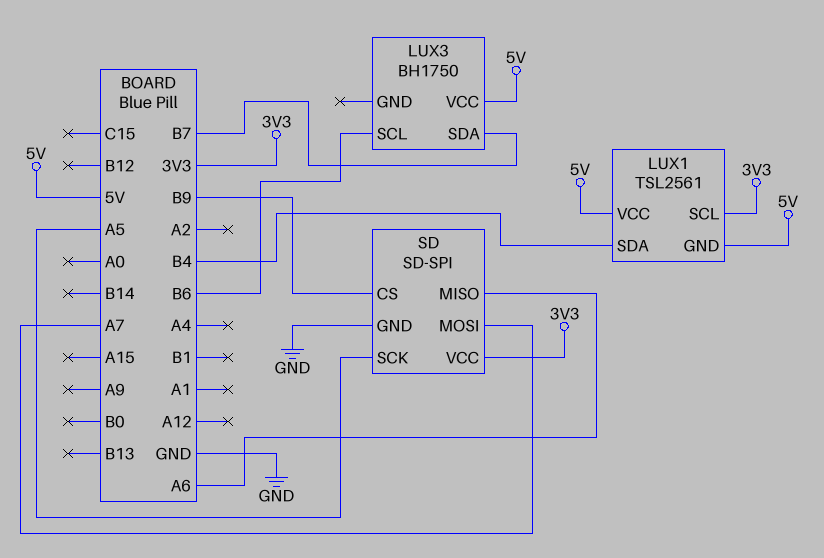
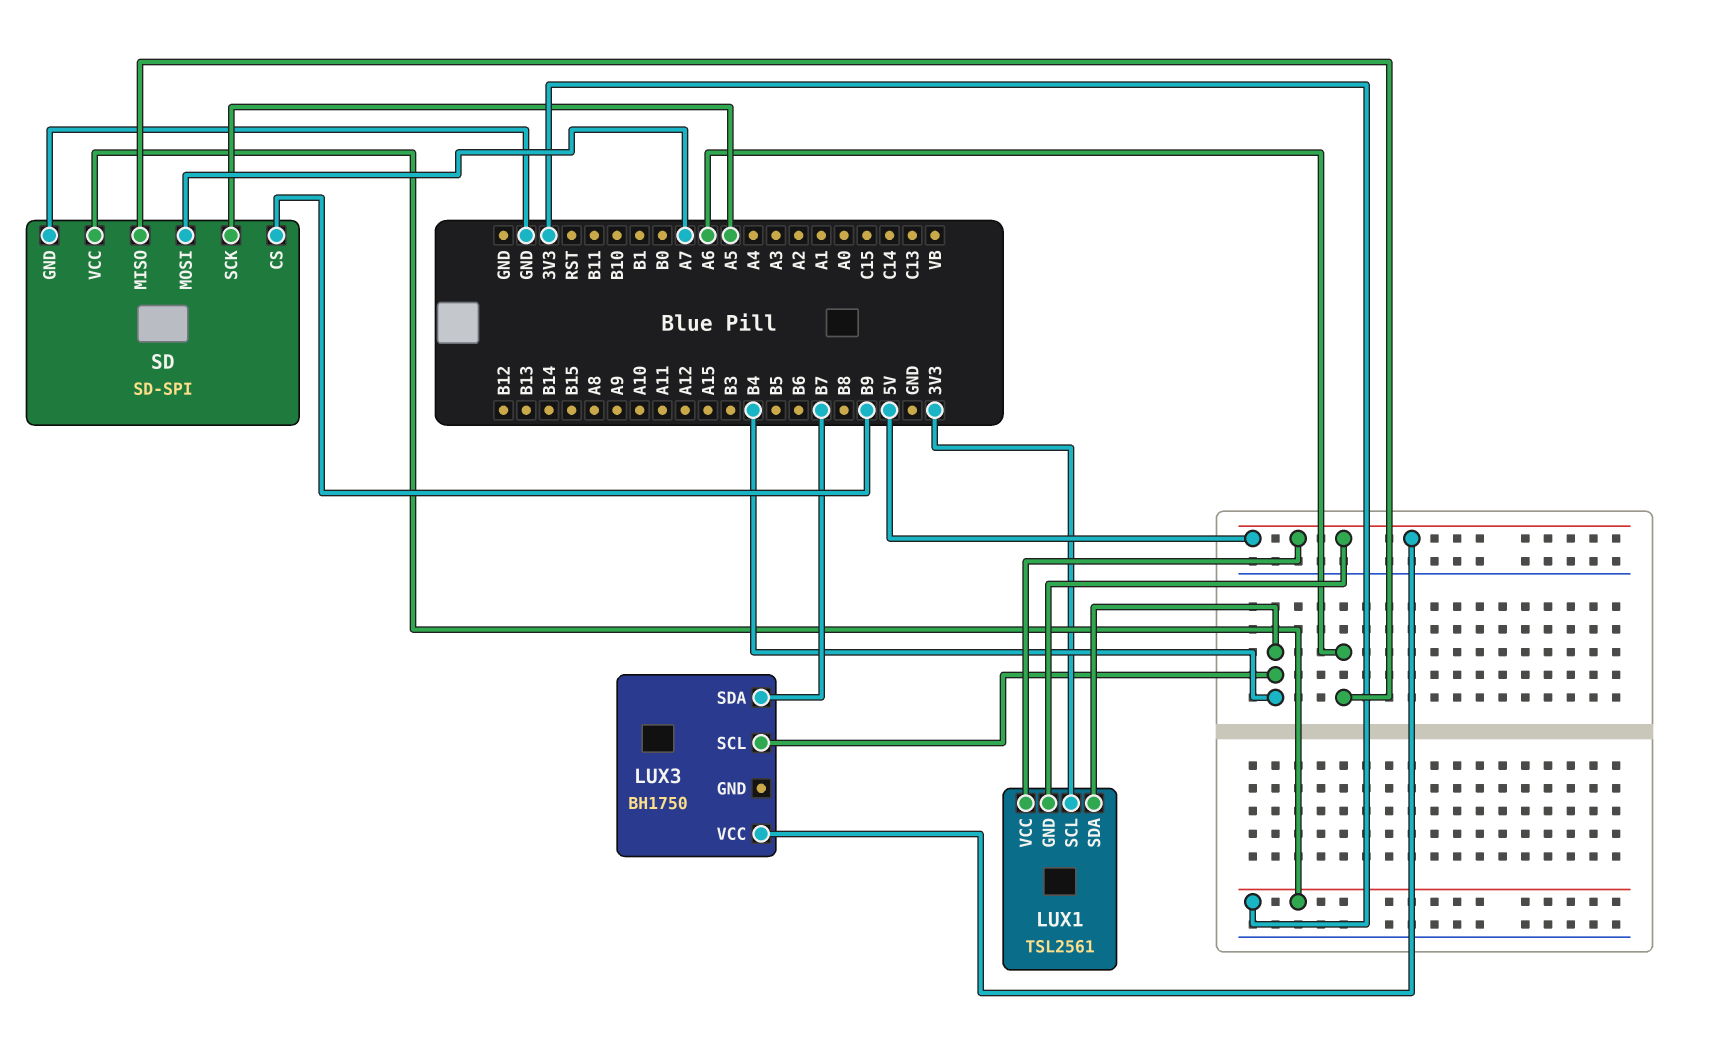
LUX3 pin SCL: B6 -> B4

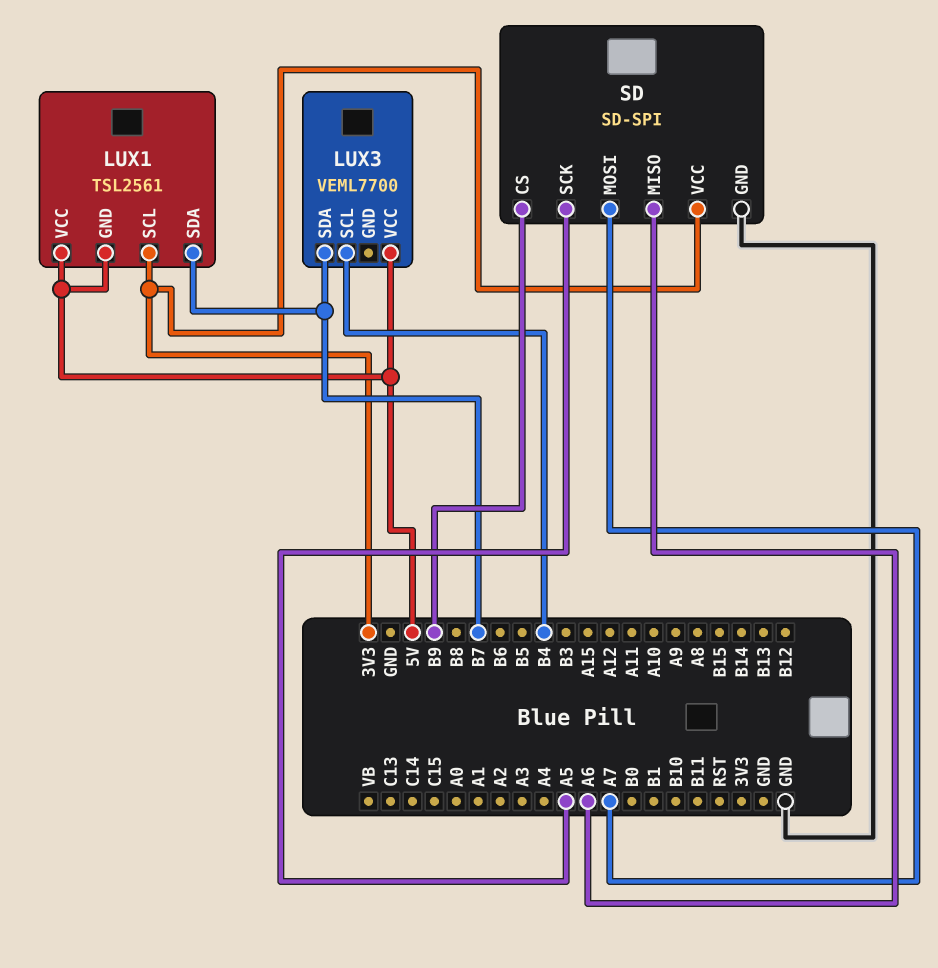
LUX1 pin SDA: B4 -> B7
LUX3: BH1750 -> VEML7700

